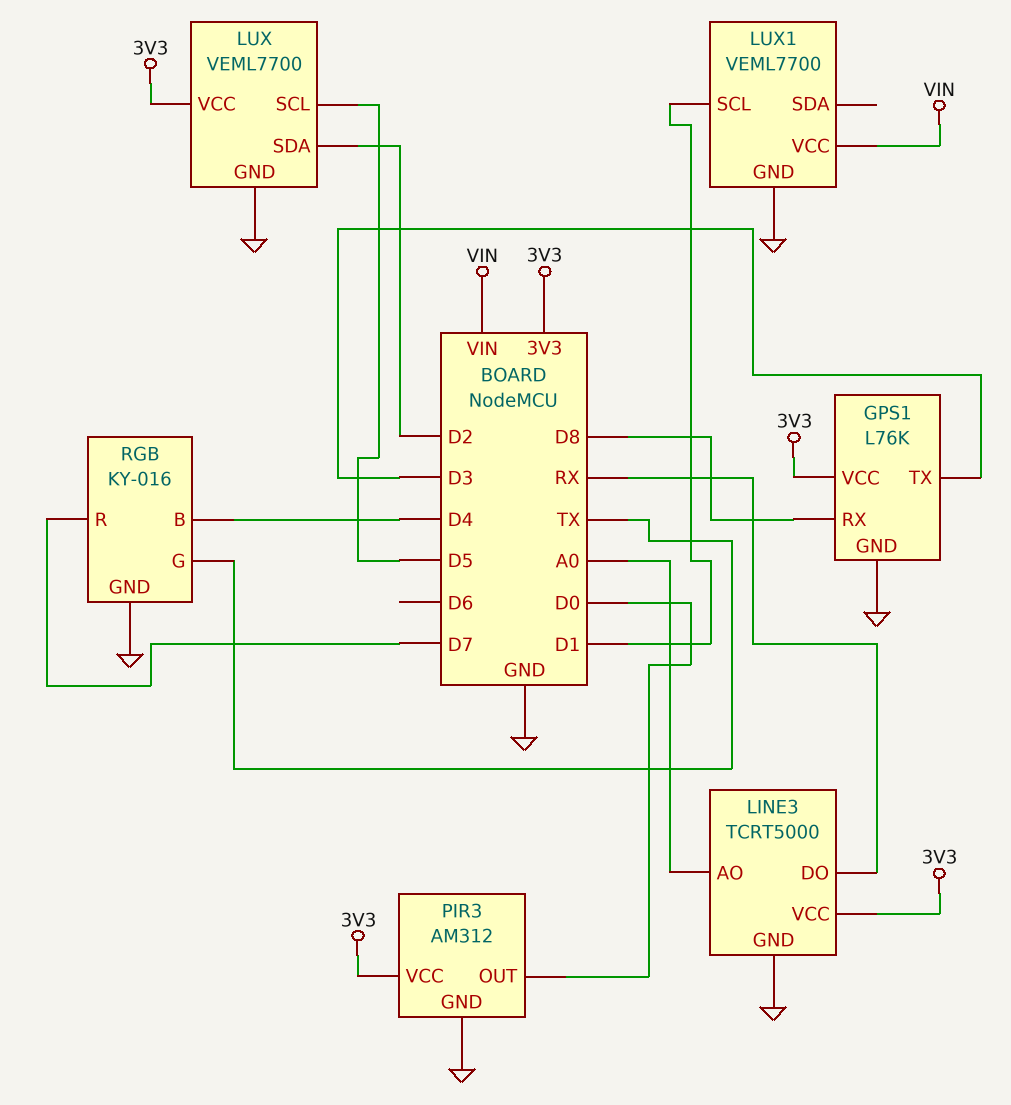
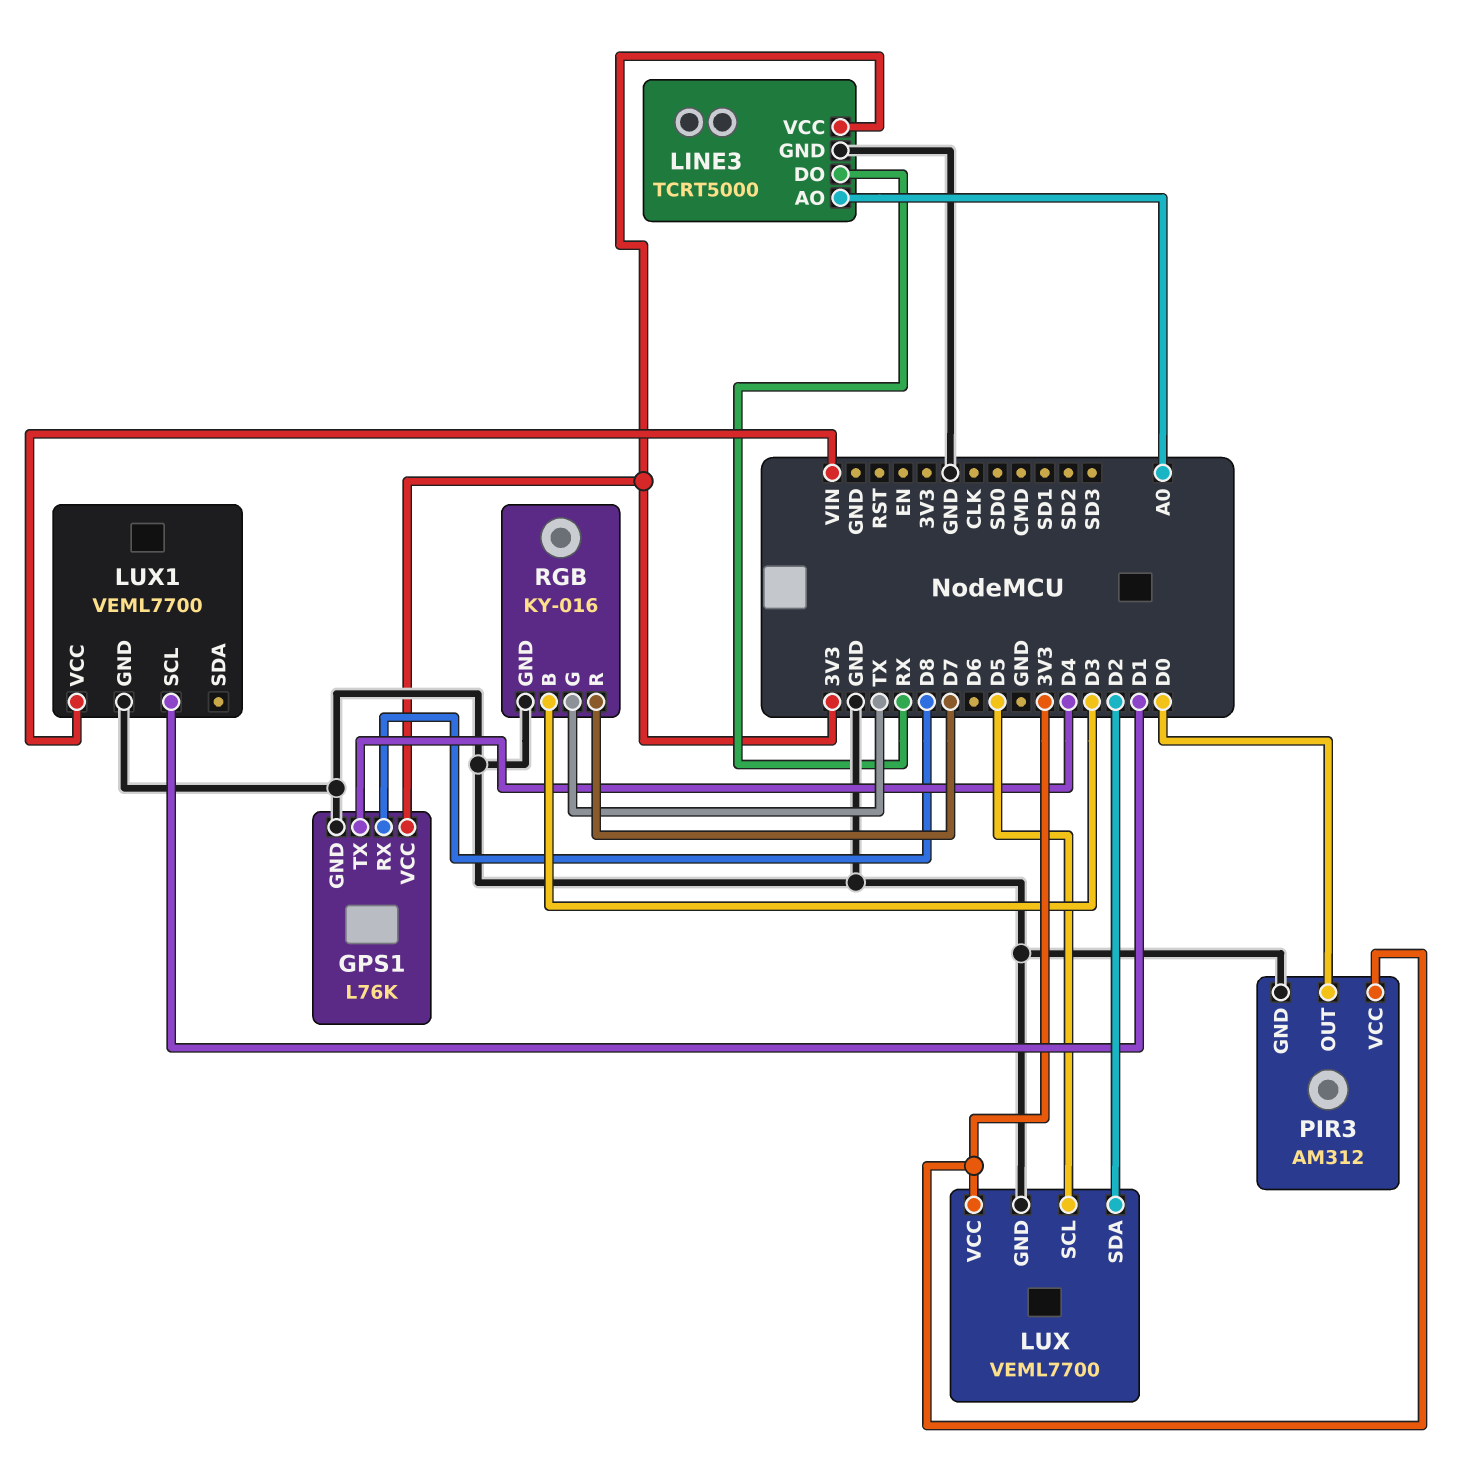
GPS1 pin TX: D3 -> D4
RGB pin B: D4 -> D3

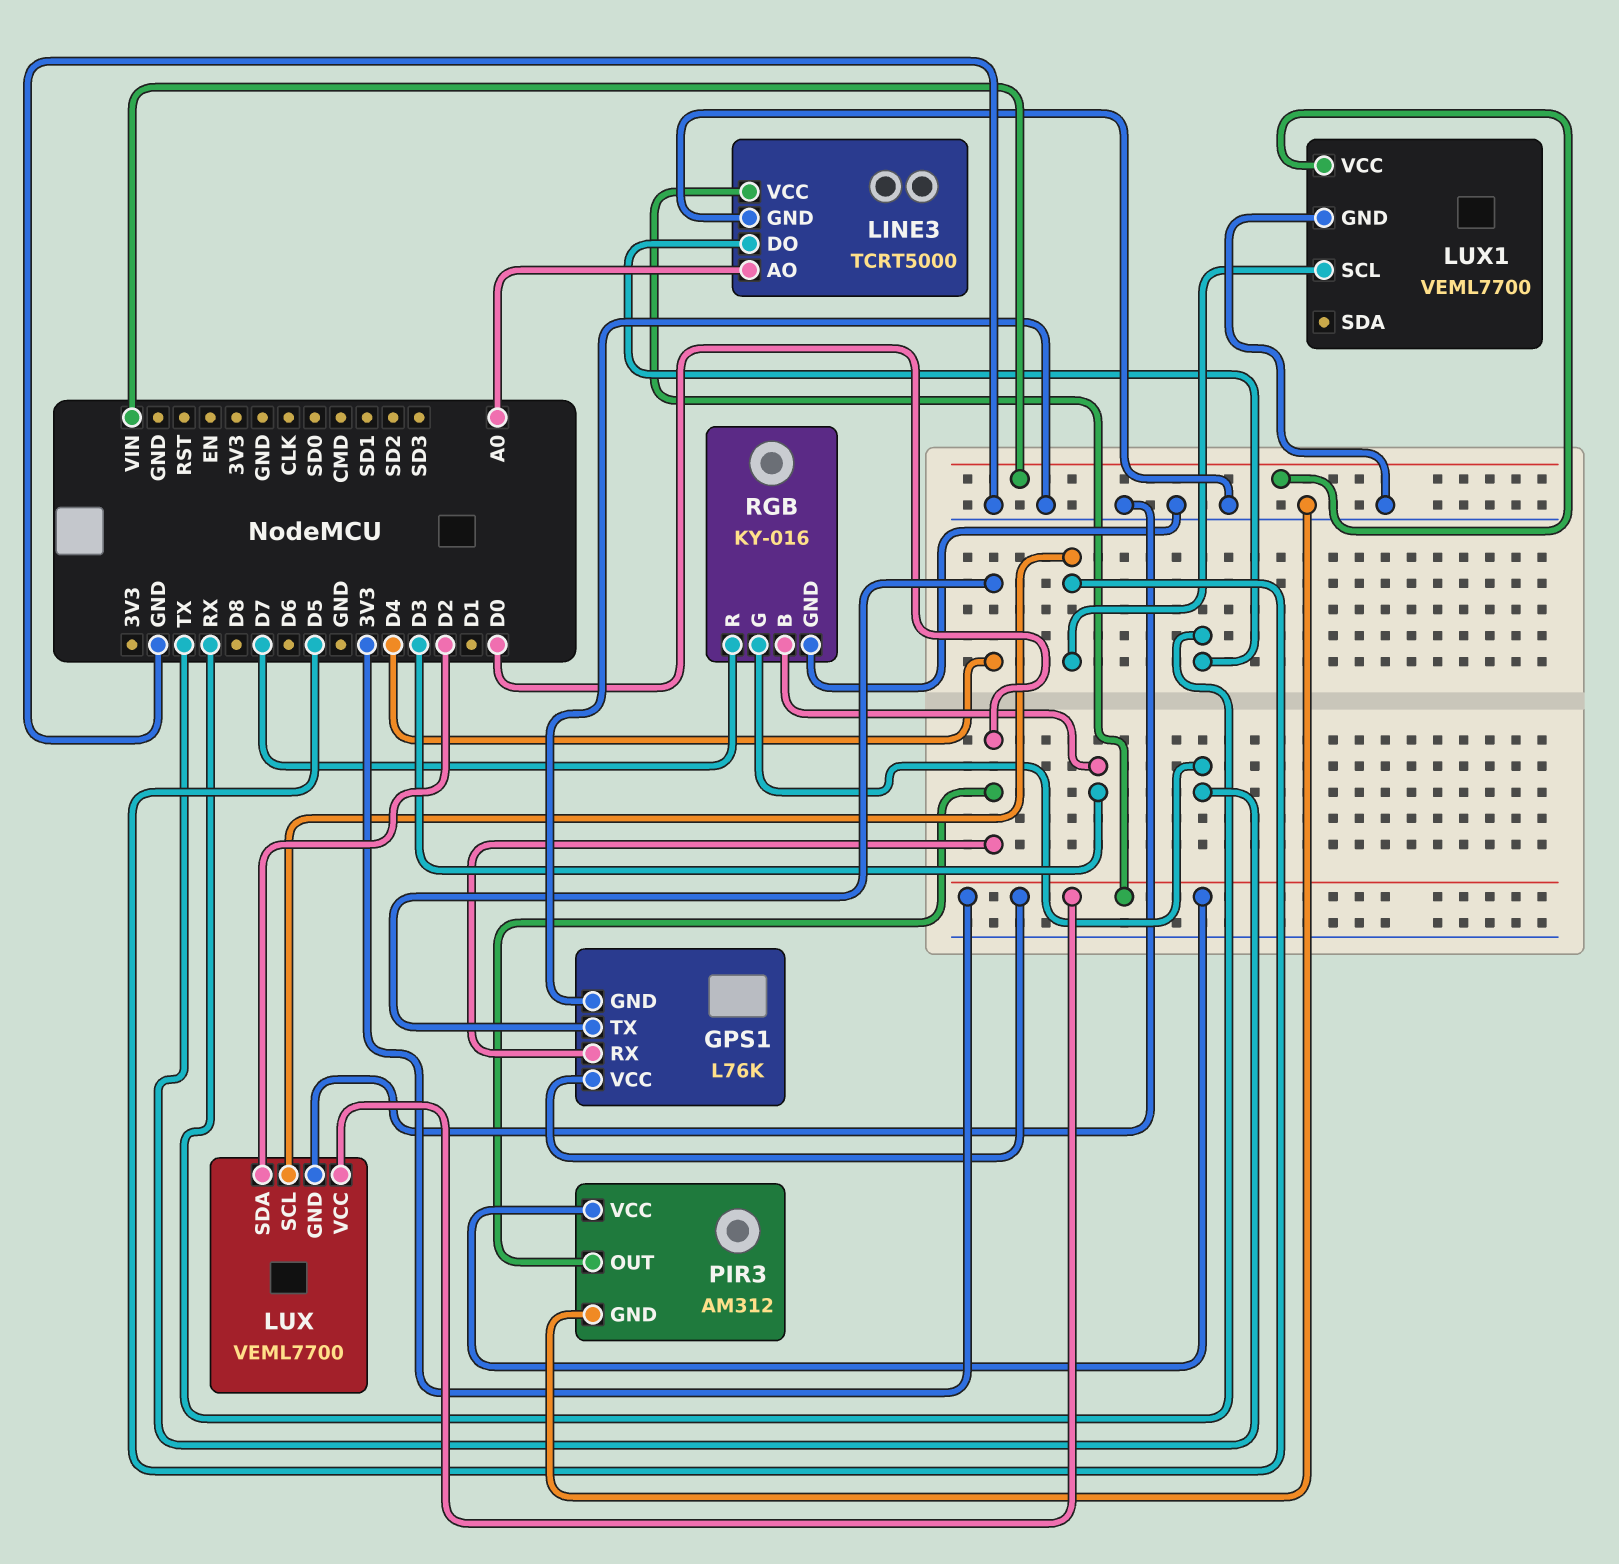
GPS1 pin RX: D8 -> D0
LUX1 pin SCL: D1 -> D5

